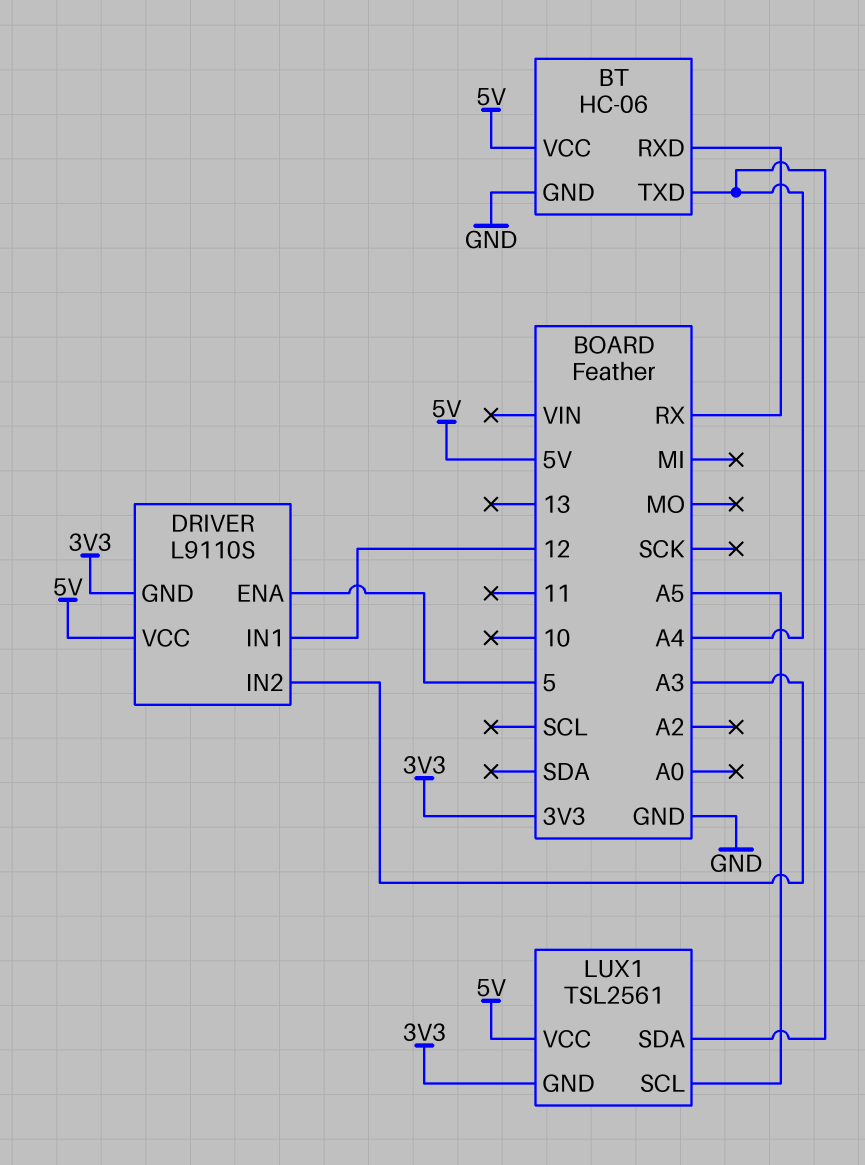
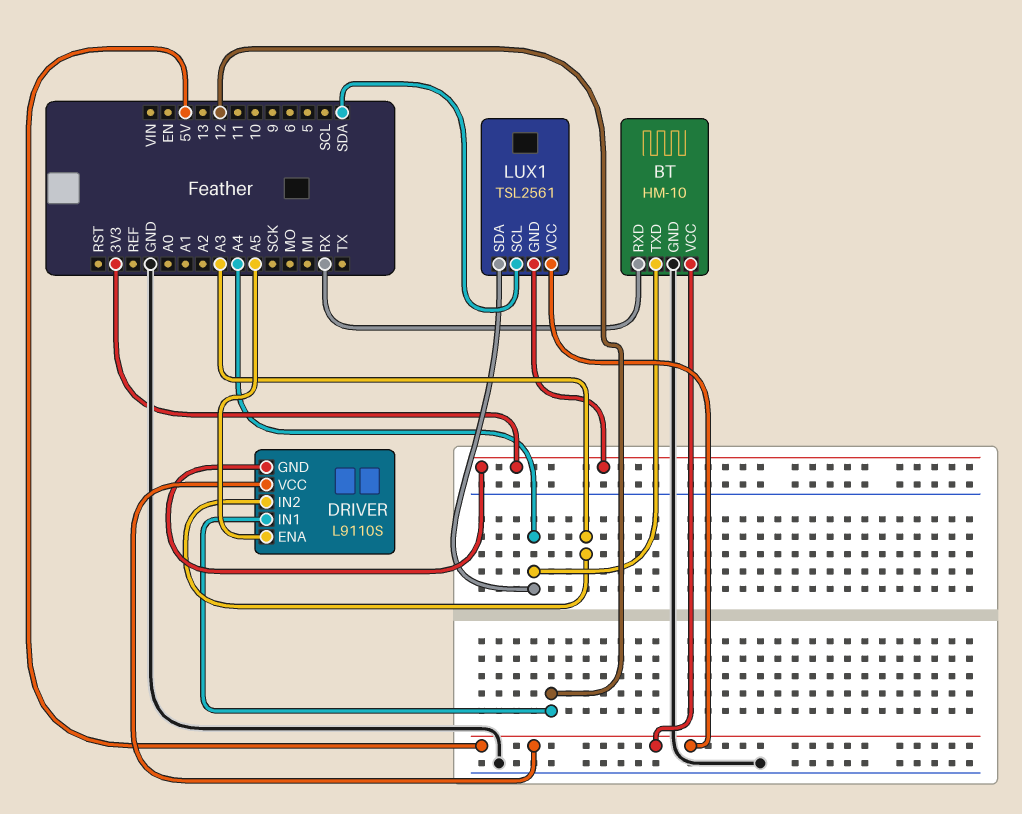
BT: HC-06 -> HM-10
DRIVER pin ENA: 5 -> A5
LUX1 pin SCL: A5 -> SDA

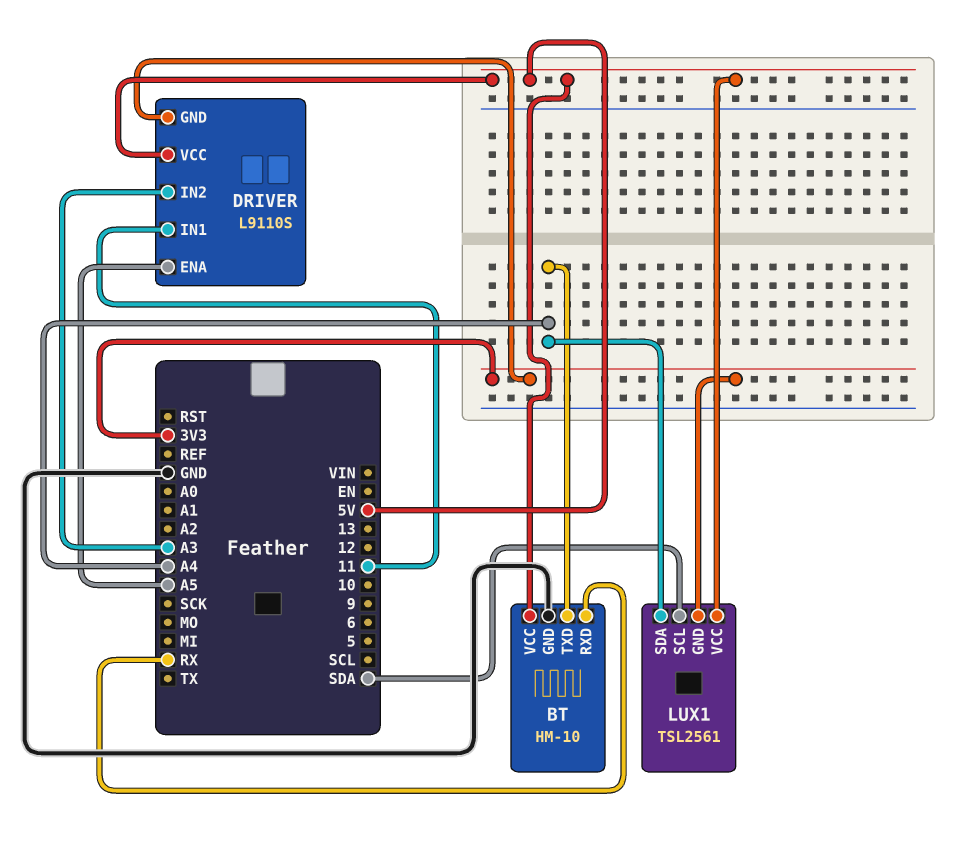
DRIVER pin IN1: 12 -> 11

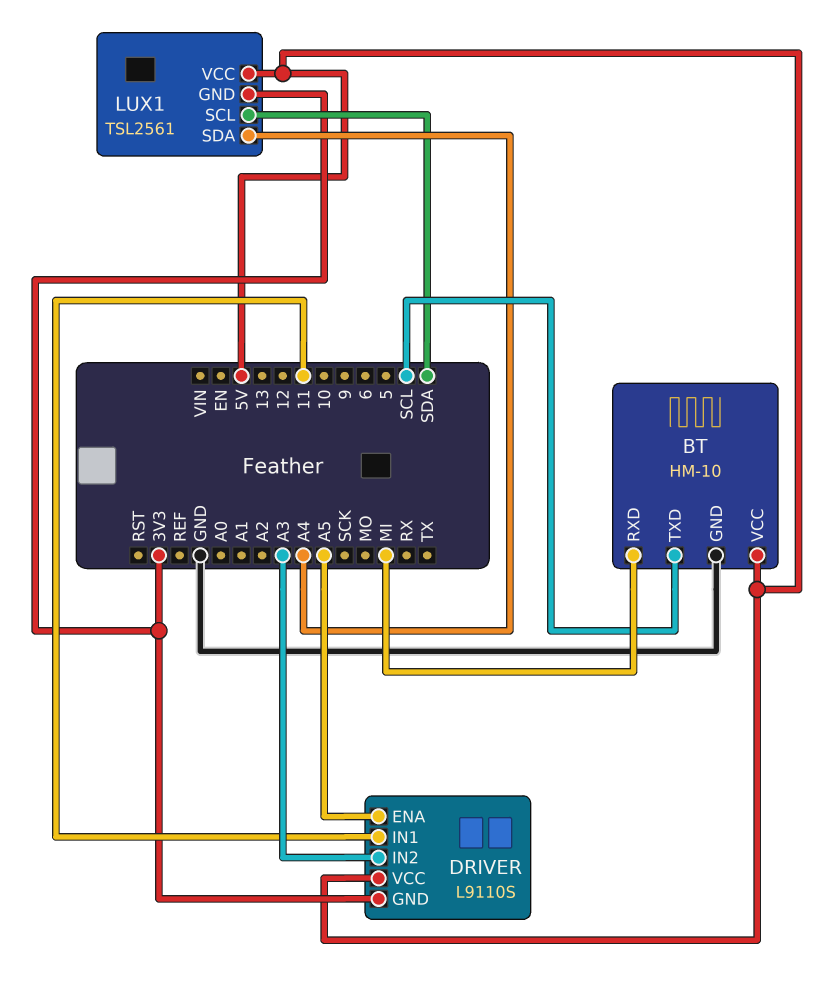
BT pin RXD: RX -> MI
BT pin TXD: A4 -> SCL

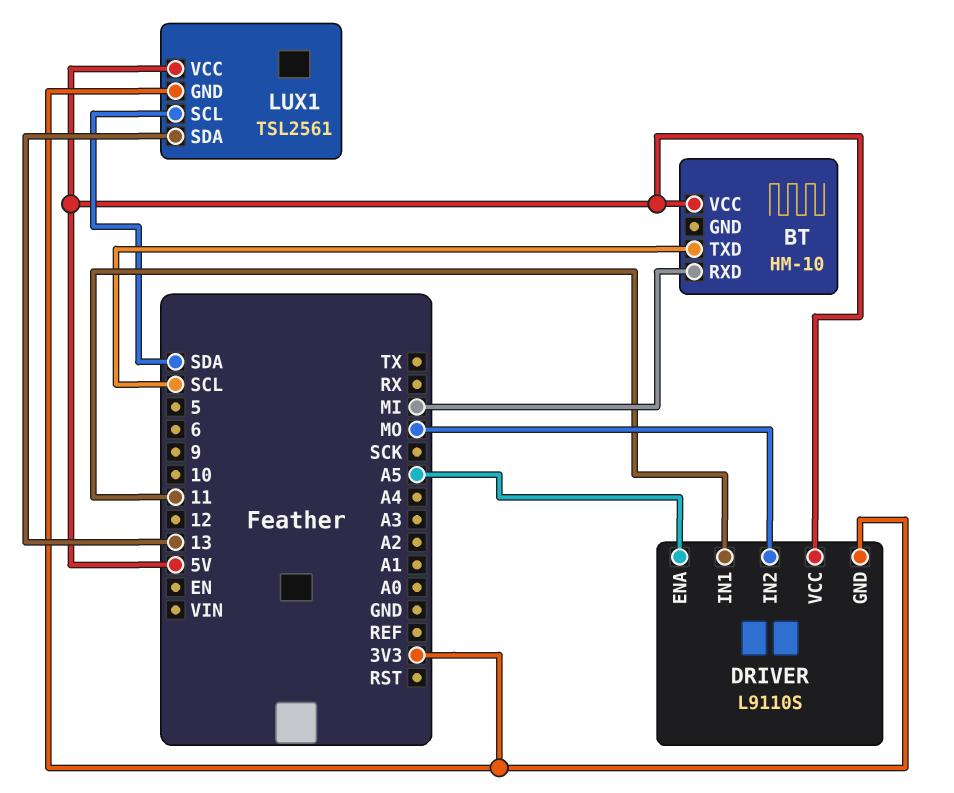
BT pin GND: GND -> none
DRIVER pin IN2: A3 -> MO
LUX1 pin SDA: A4 -> 13

